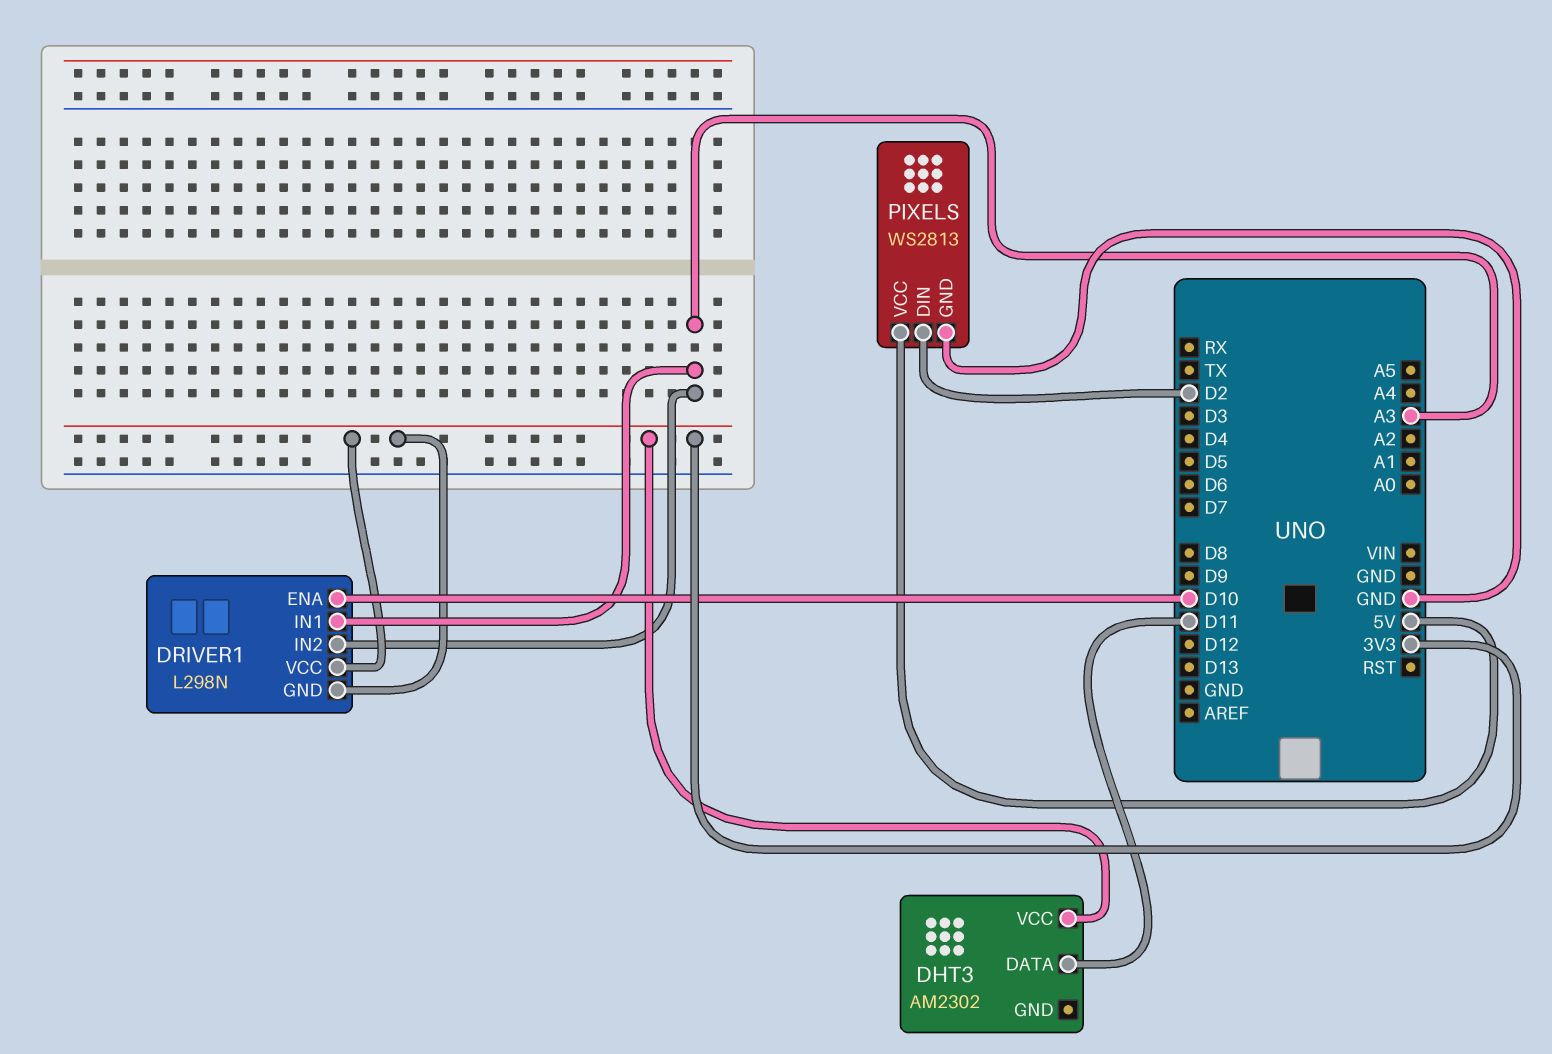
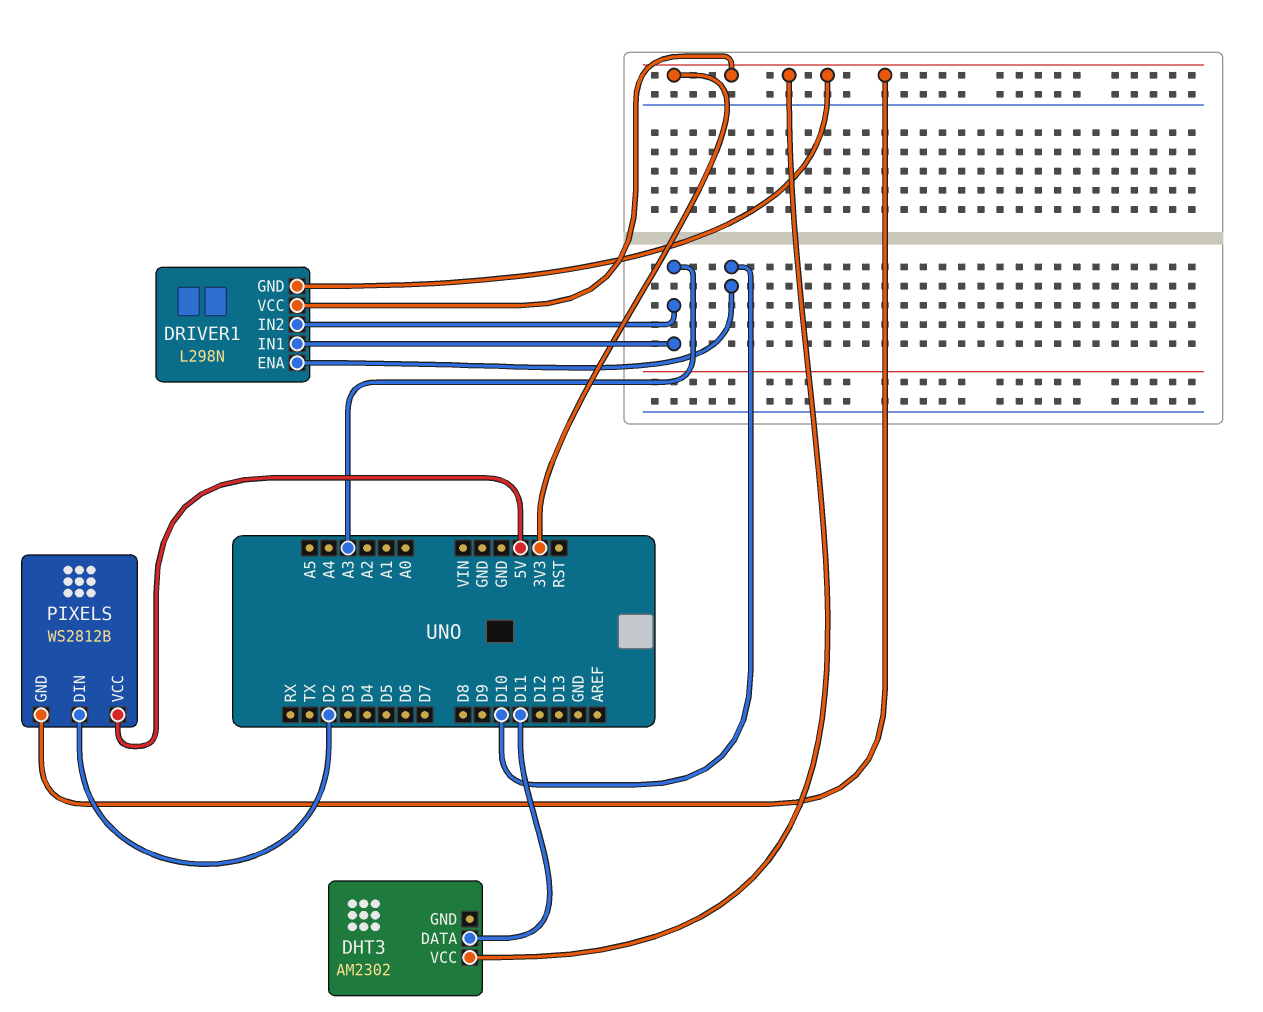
PIXELS: WS2813 -> WS2812B
PIXELS pin GND: GND -> 3V3

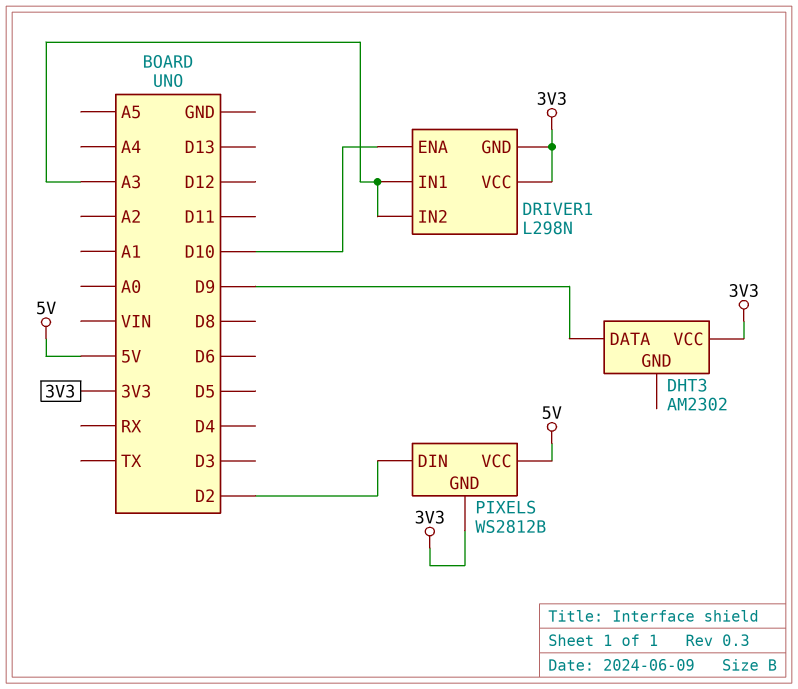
DHT3 pin DATA: D11 -> D9

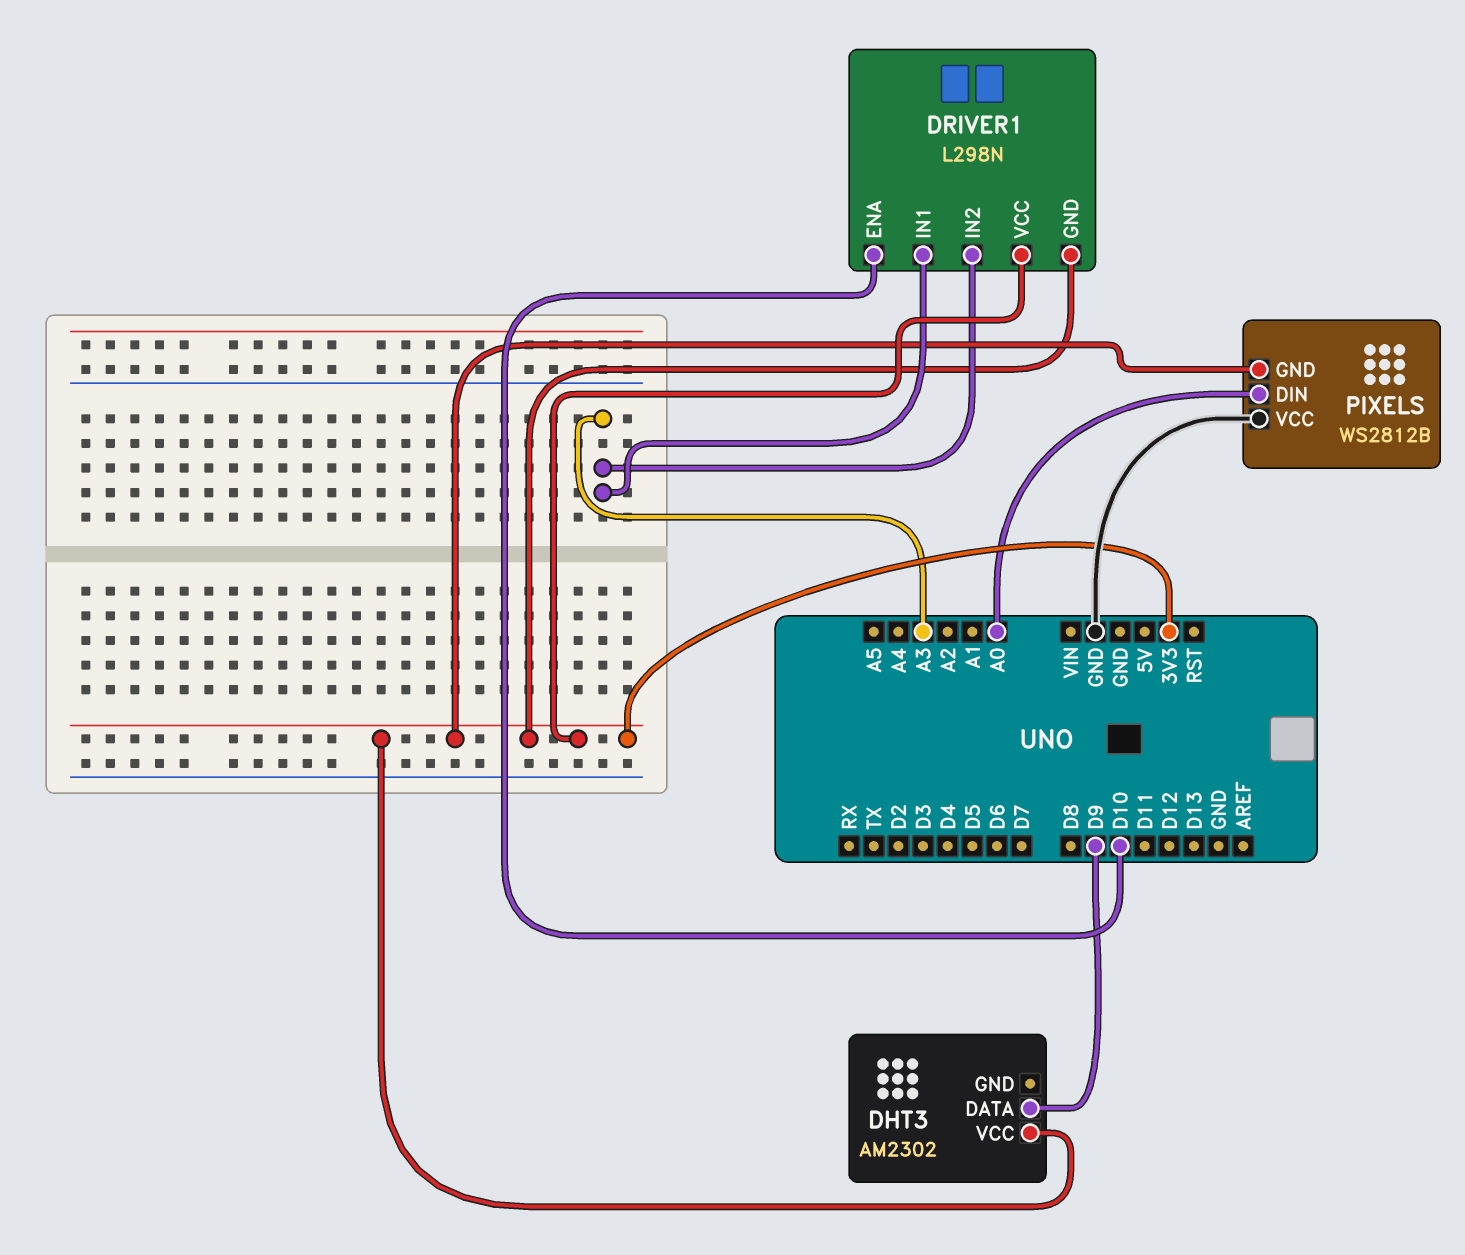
PIXELS pin DIN: D2 -> A0
PIXELS pin VCC: 5V -> GND

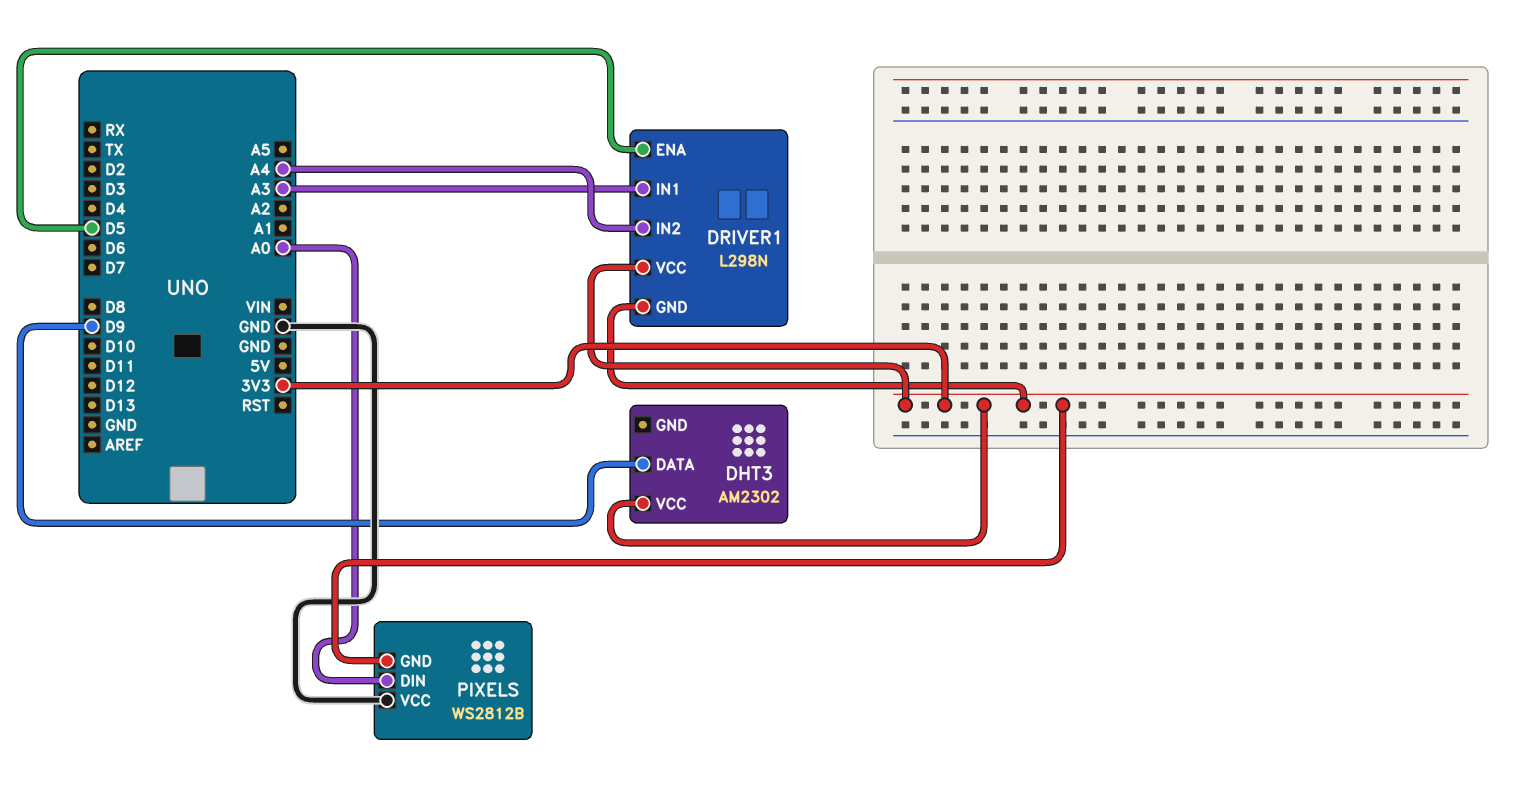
DRIVER1 pin ENA: D10 -> D5
DRIVER1 pin IN2: A3 -> A4

